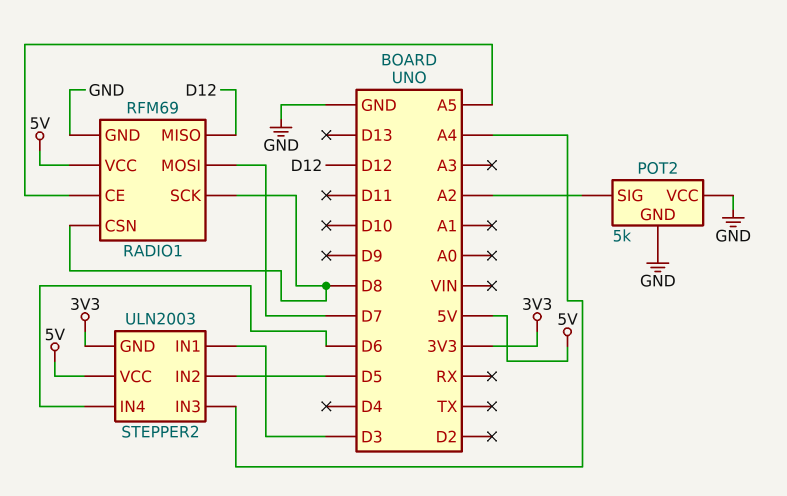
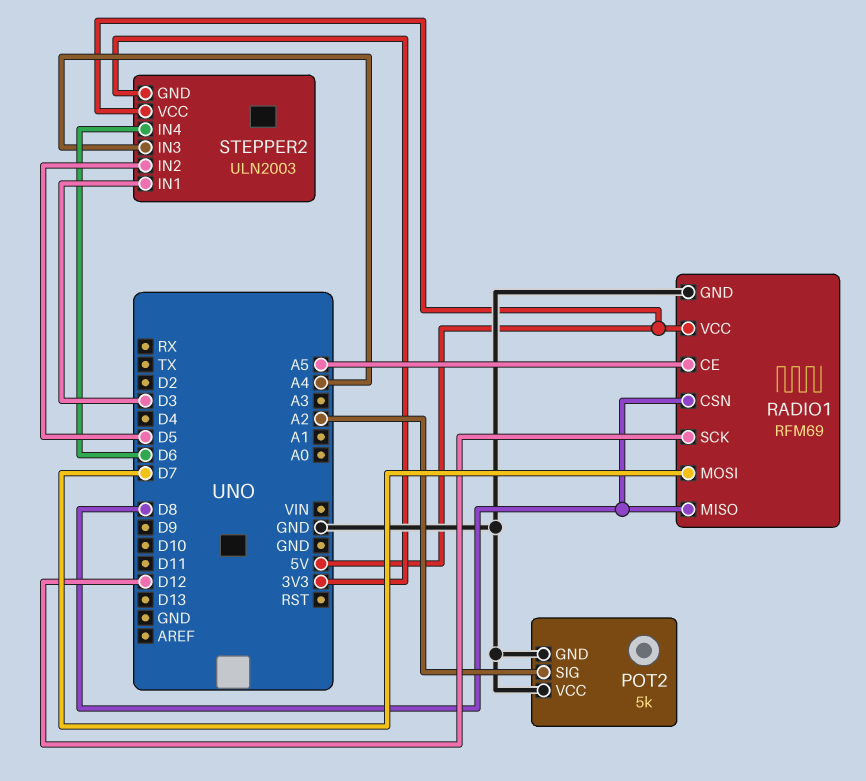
RADIO1 pin MISO: D12 -> D8
RADIO1 pin SCK: D8 -> D12

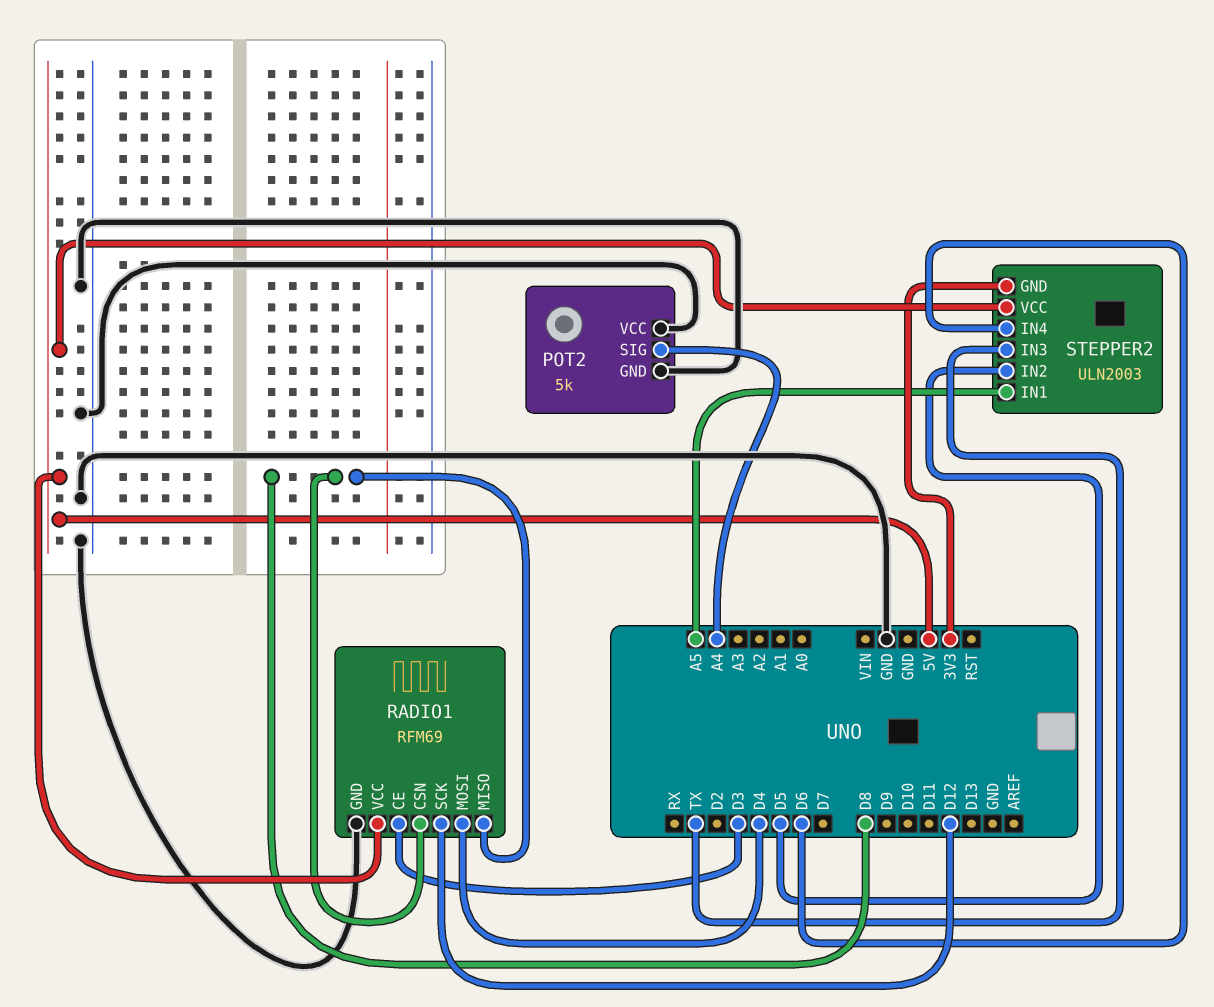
POT2 pin SIG: A2 -> A4
RADIO1 pin CE: A5 -> D3
RADIO1 pin MOSI: D7 -> D4
STEPPER2 pin IN1: D3 -> A5
STEPPER2 pin IN3: A4 -> TX

